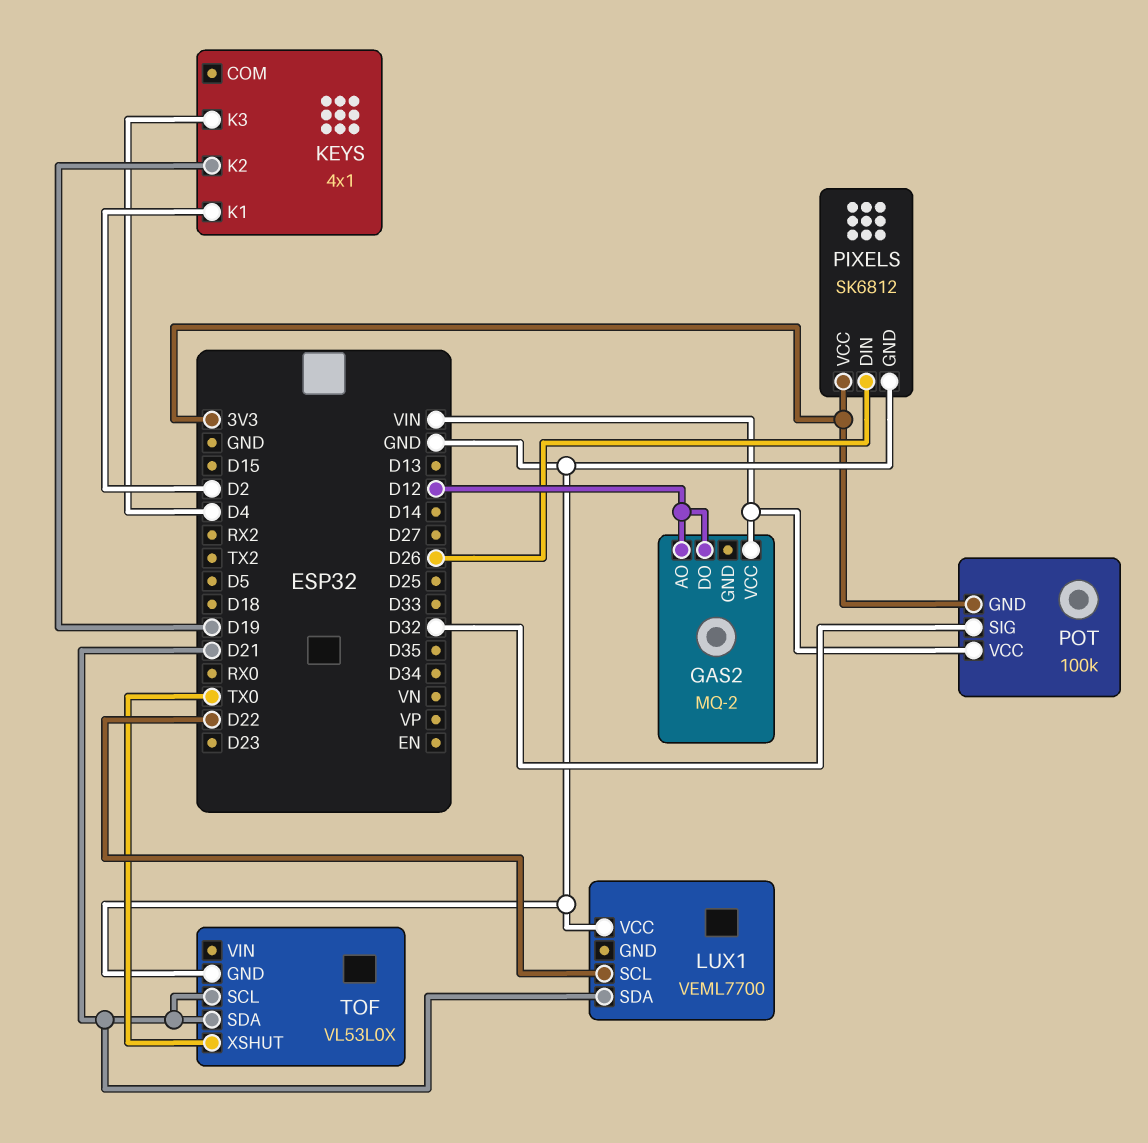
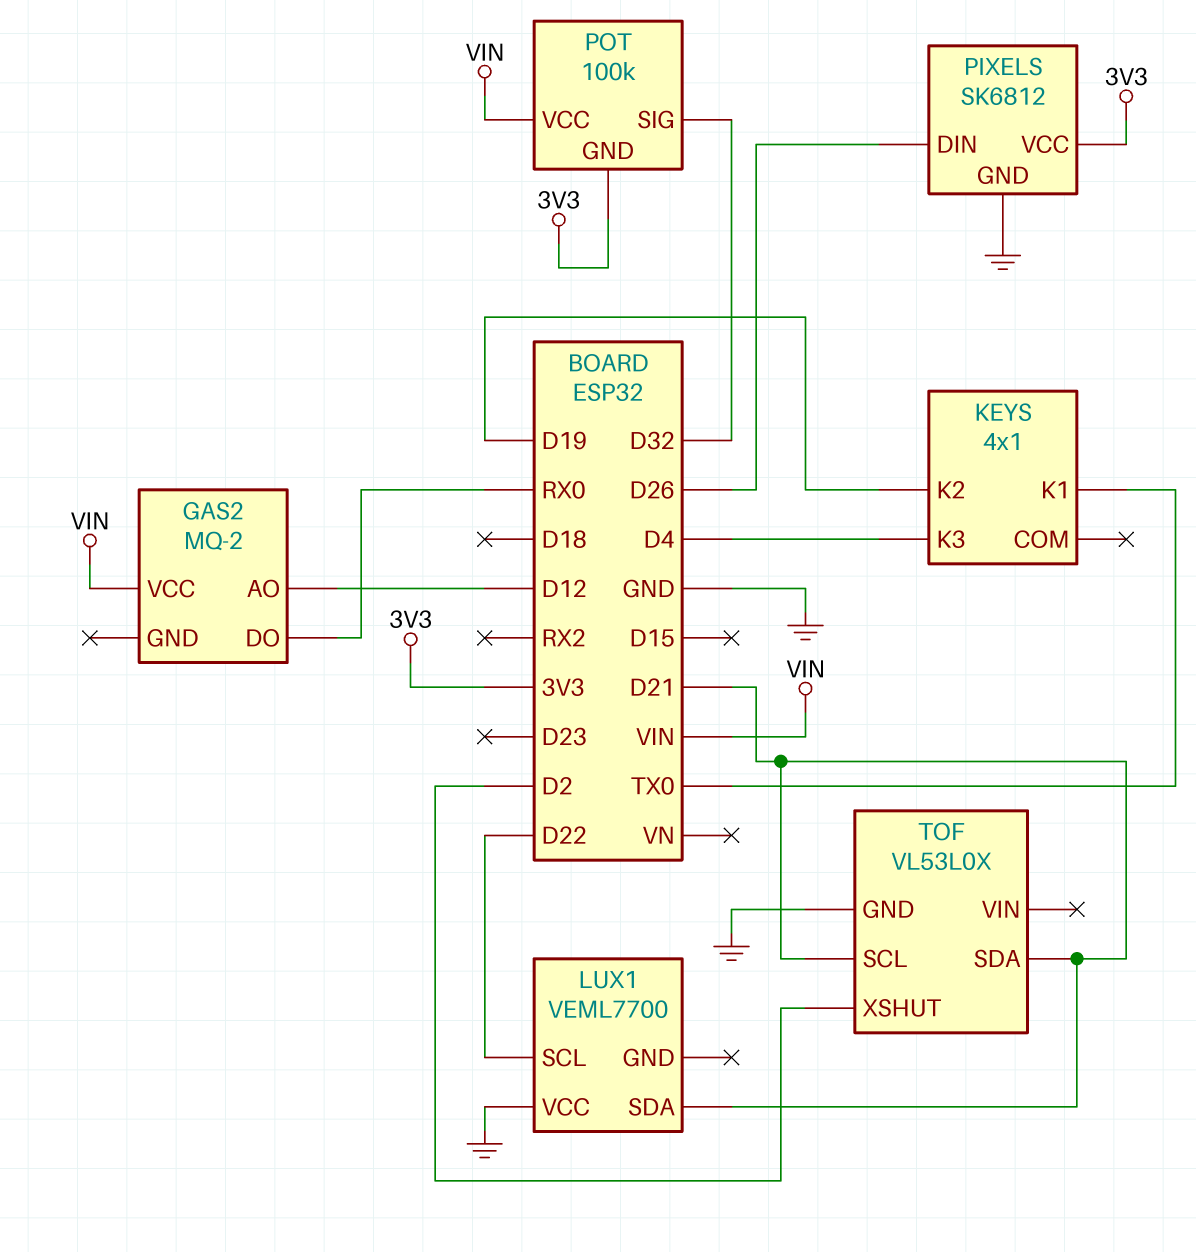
GAS2 pin DO: D12 -> RX0
KEYS pin K1: D2 -> TX0
TOF pin XSHUT: TX0 -> D2

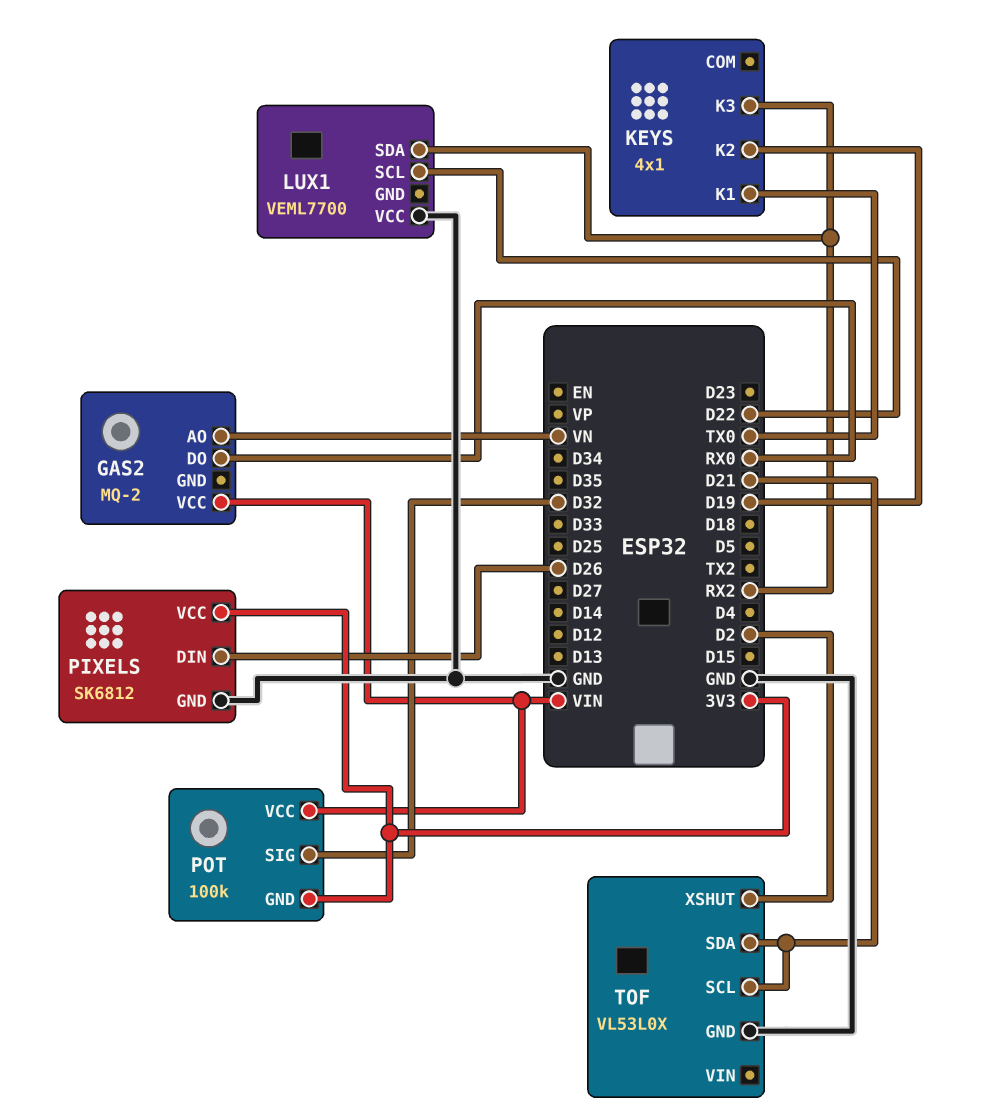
GAS2 pin AO: D12 -> VN
KEYS pin K3: D4 -> RX2
LUX1 pin SDA: D21 -> RX2

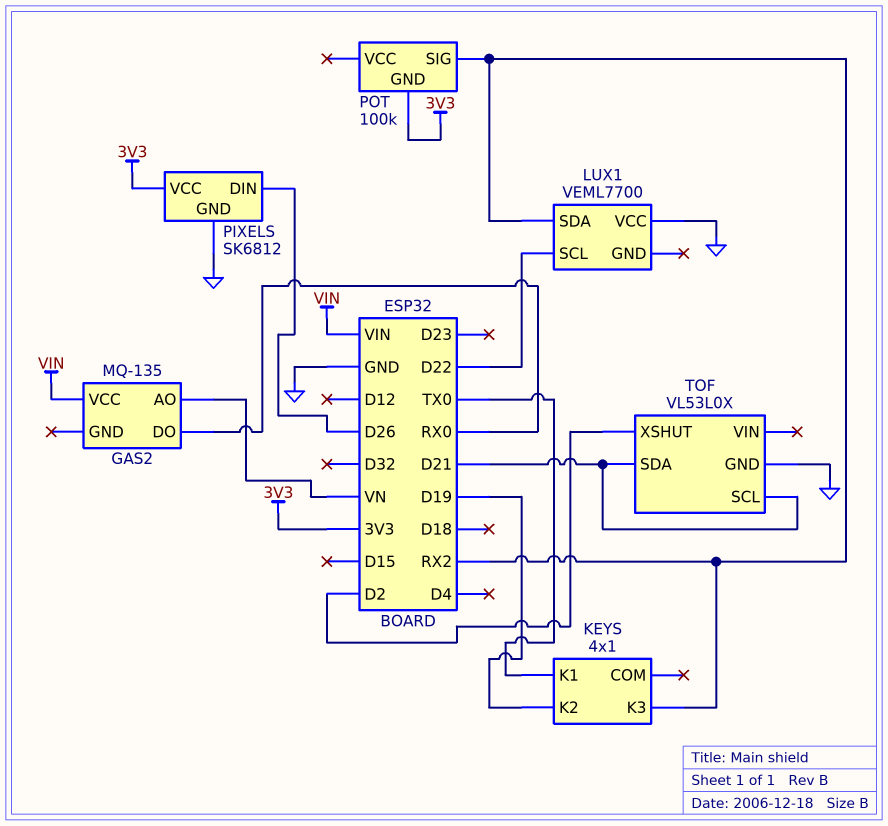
GAS2: MQ-2 -> MQ-135
POT pin SIG: D32 -> RX2
POT pin VCC: VIN -> none

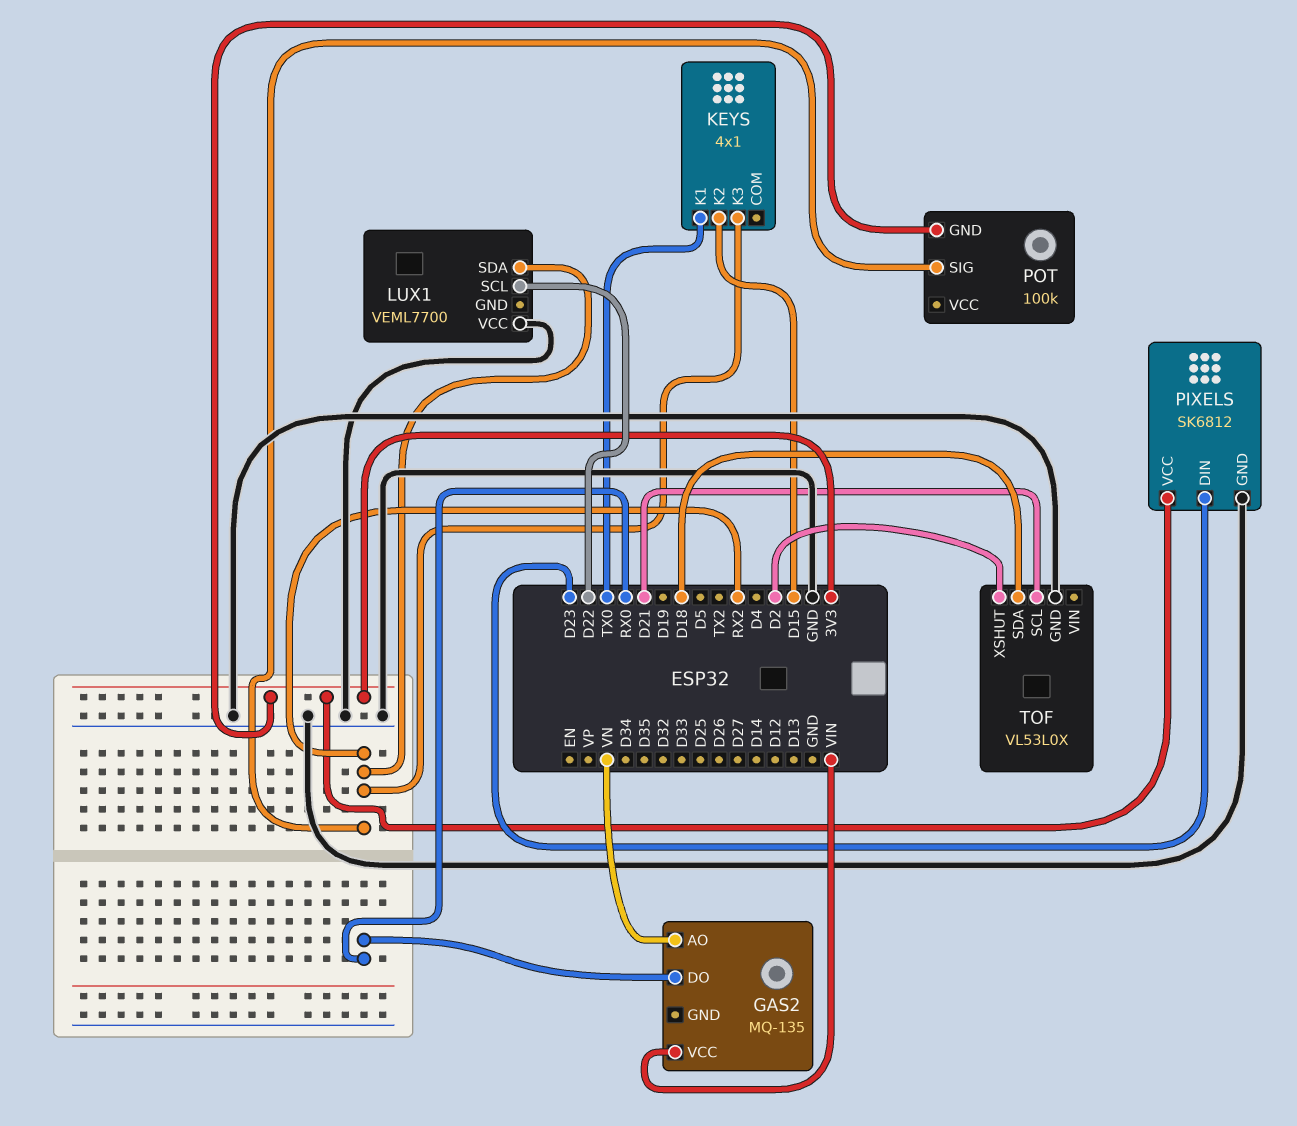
KEYS pin K2: D19 -> D15
PIXELS pin DIN: D26 -> D23
TOF pin SDA: D21 -> D18

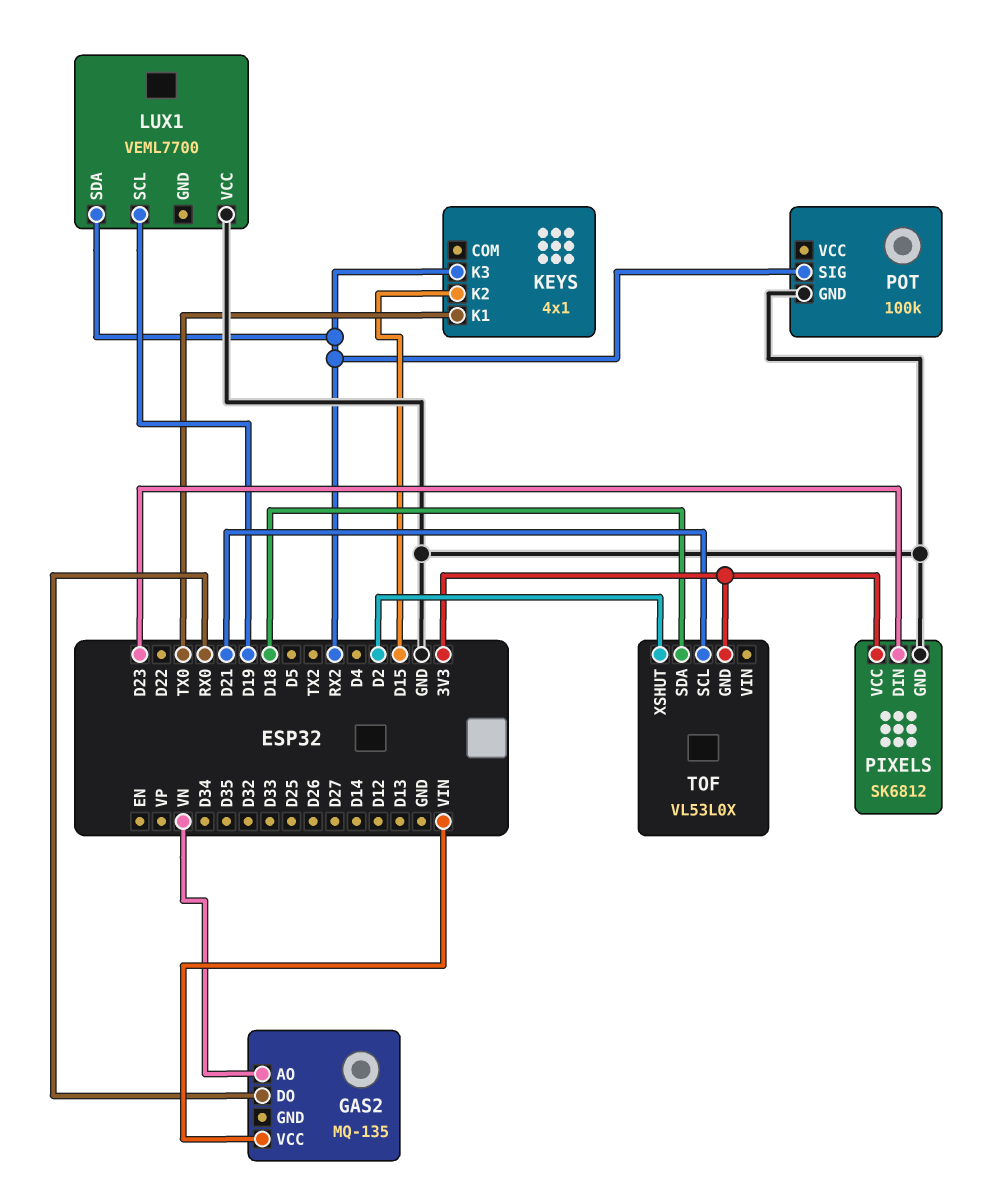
LUX1 pin SCL: D22 -> D19
POT pin GND: 3V3 -> GND
TOF pin GND: GND -> 3V3

